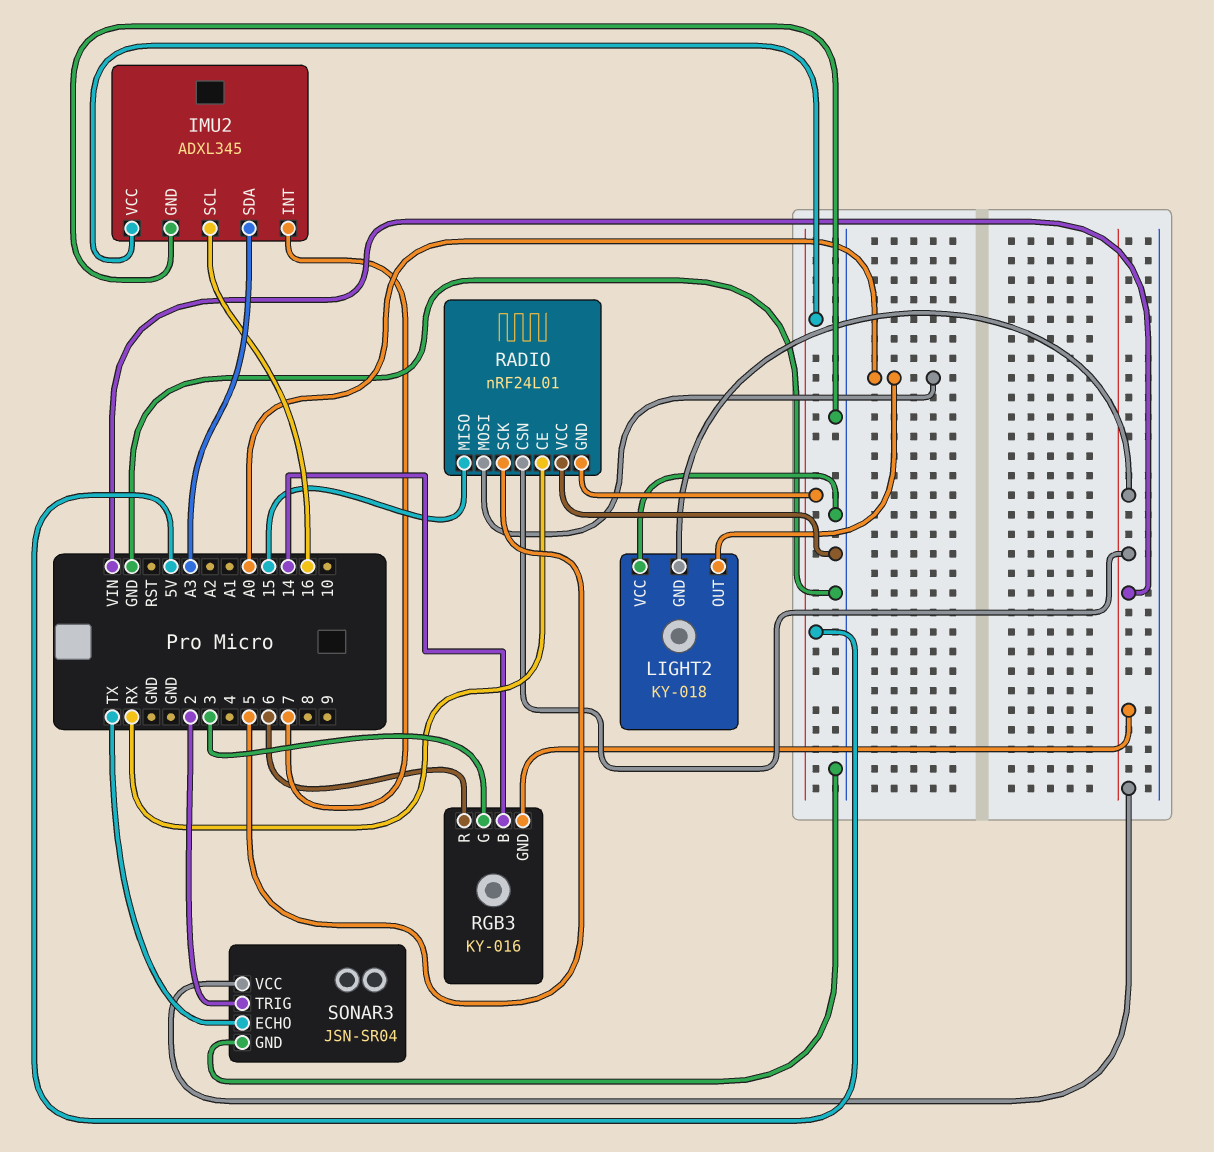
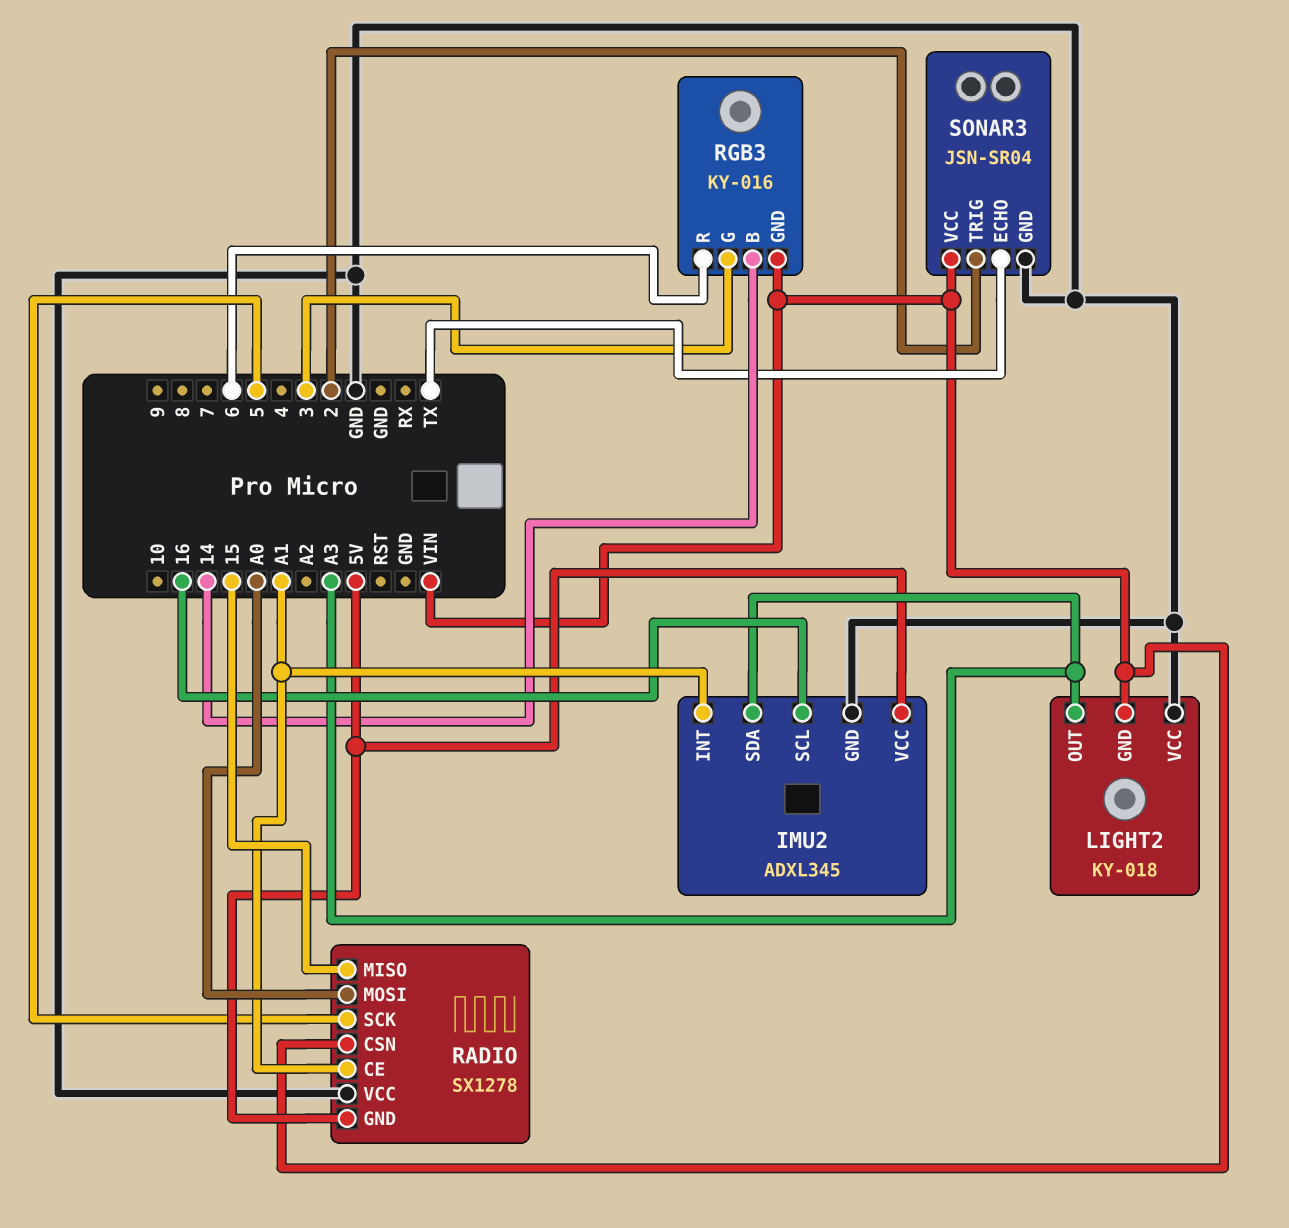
IMU2 pin INT: 7 -> A1
LIGHT2 pin OUT: A0 -> A3
RADIO: nRF24L01 -> SX1278
RADIO pin CE: RX -> A1

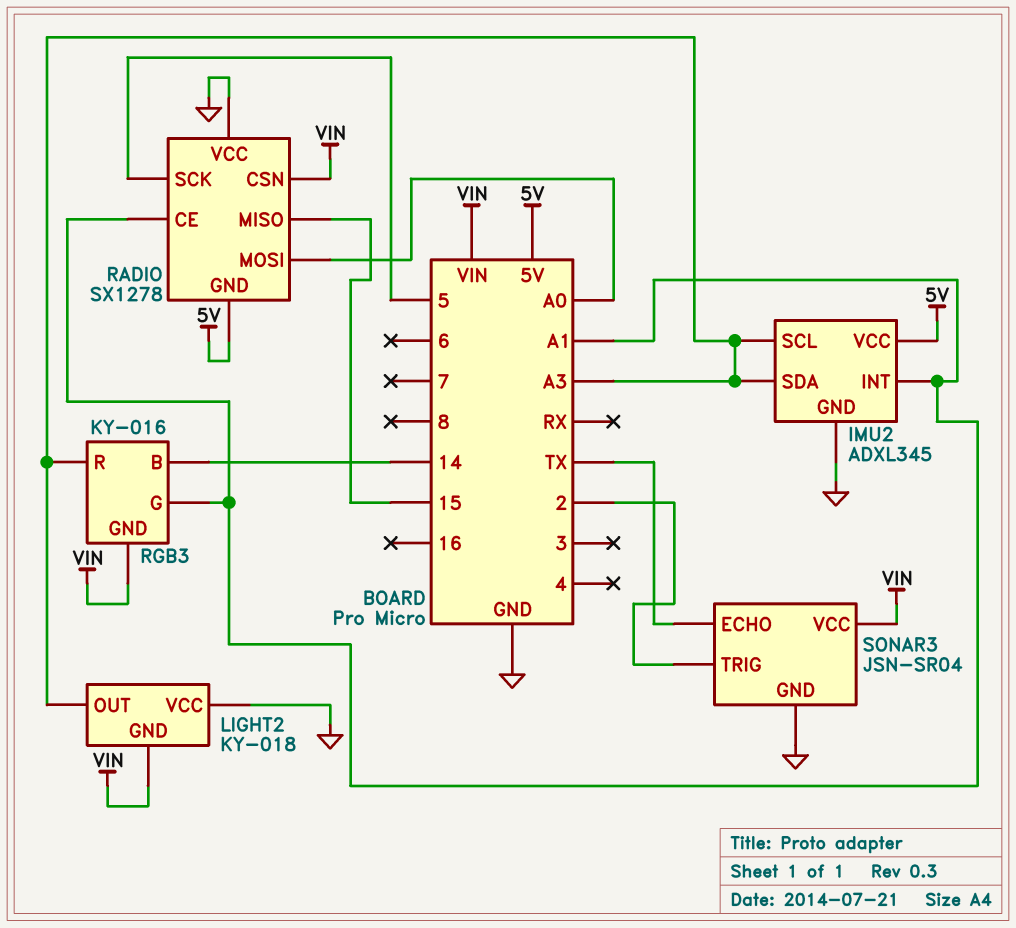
IMU2 pin SCL: 16 -> A3
RGB3 pin G: 3 -> A1
RGB3 pin R: 6 -> A3

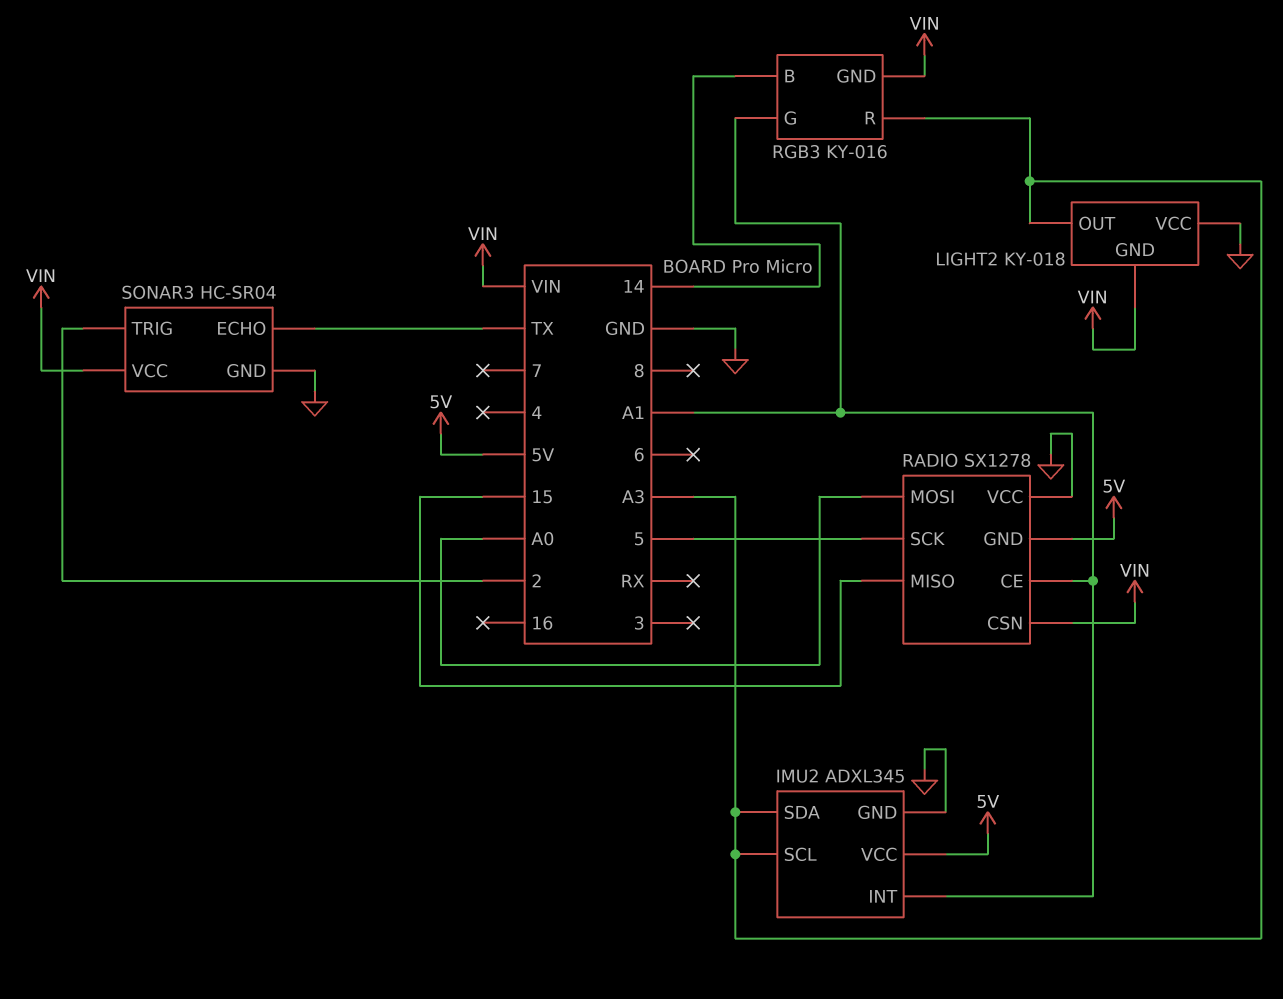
SONAR3: JSN-SR04 -> HC-SR04

